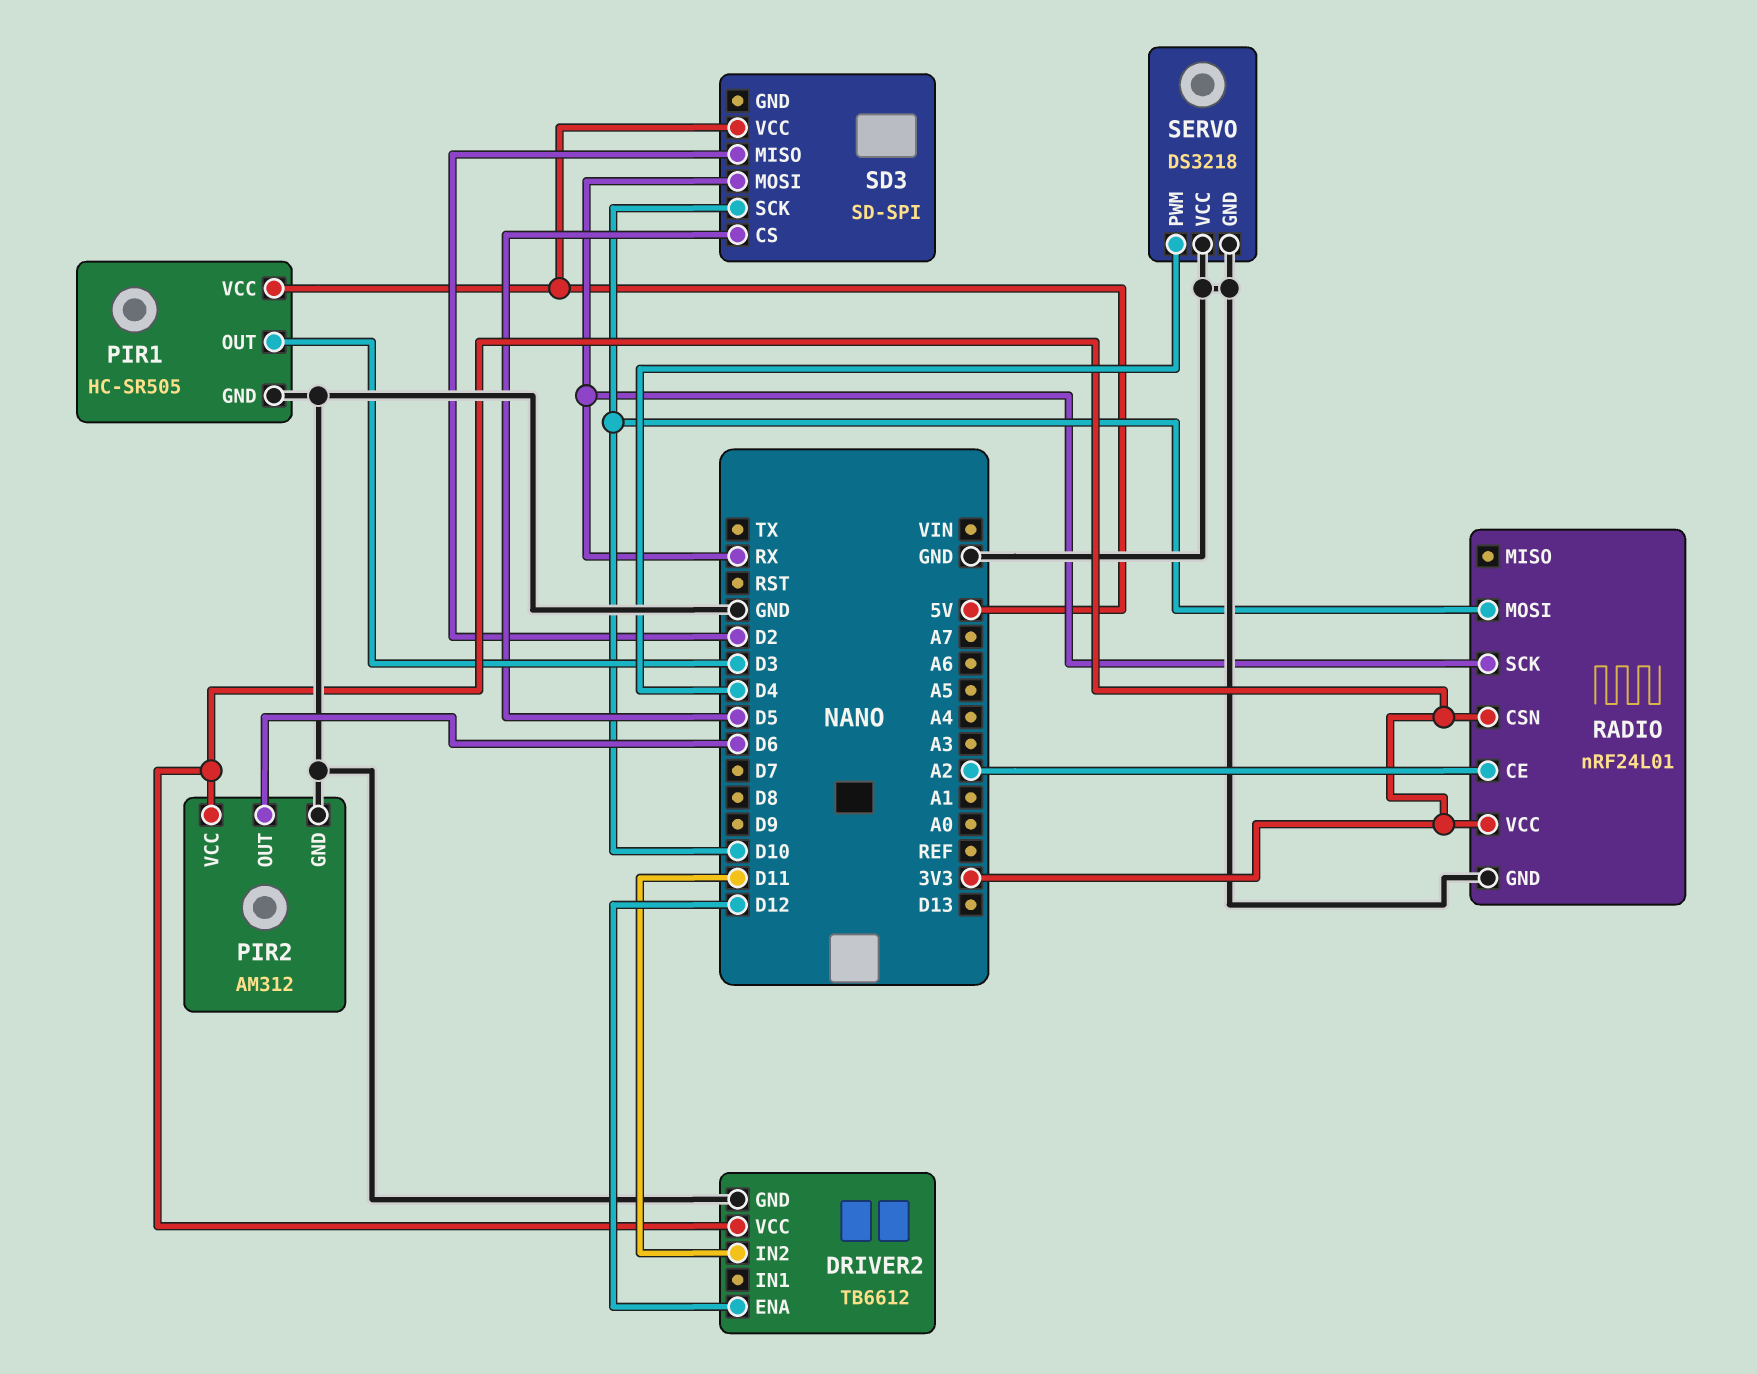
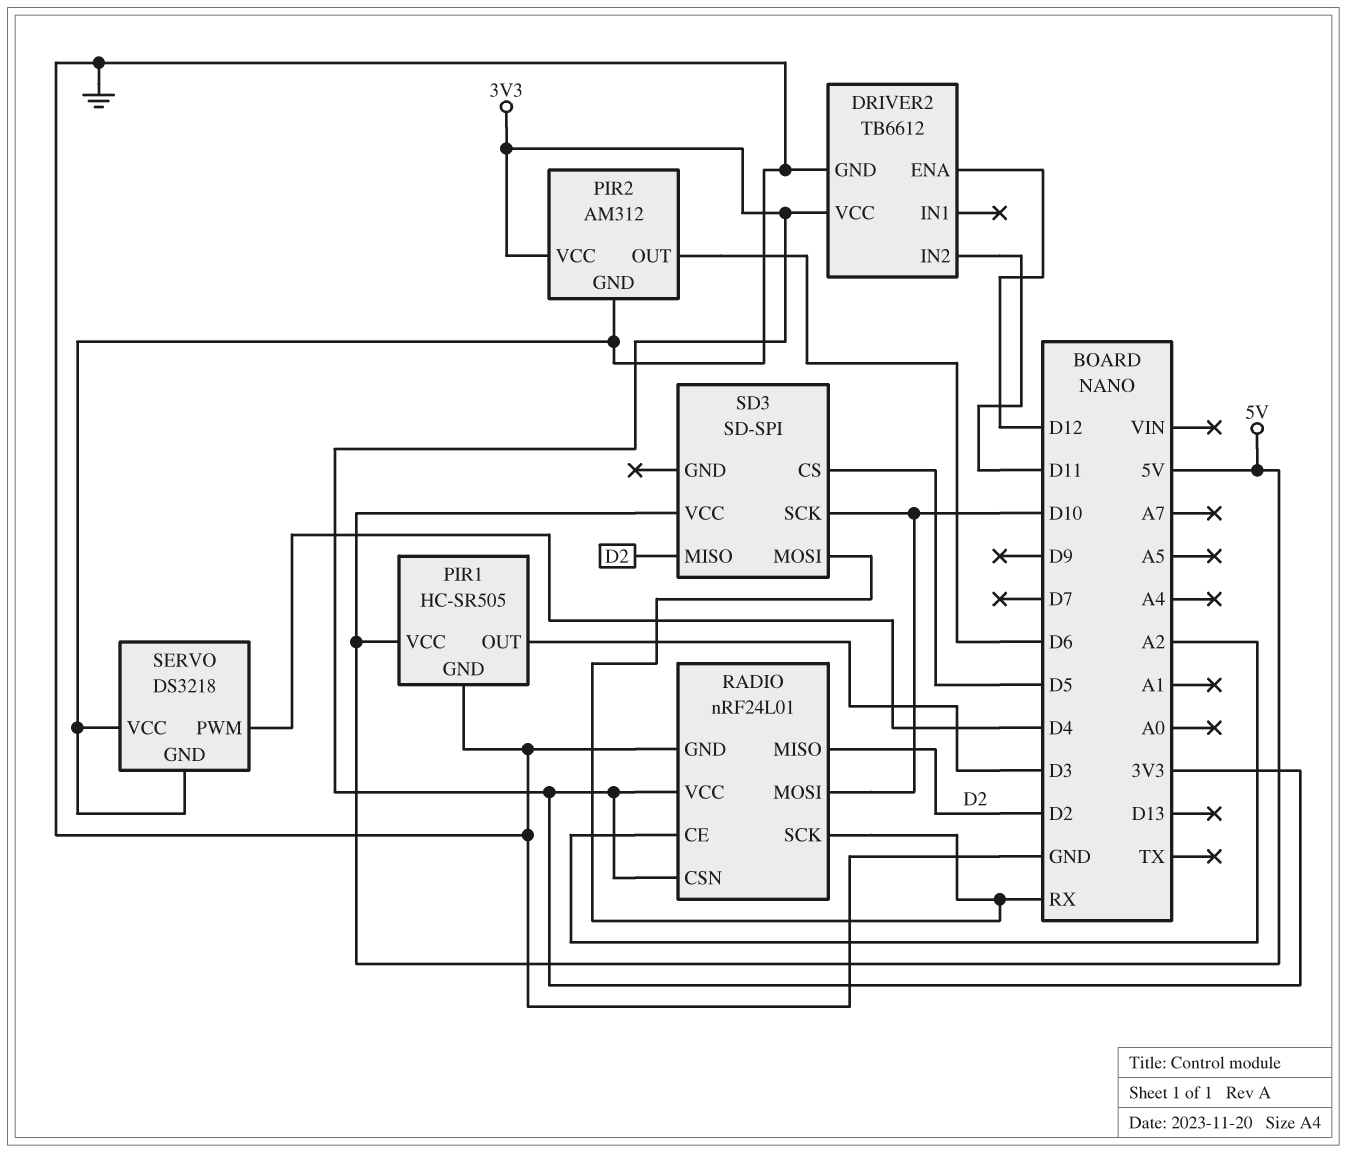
RADIO pin MISO: none -> D2

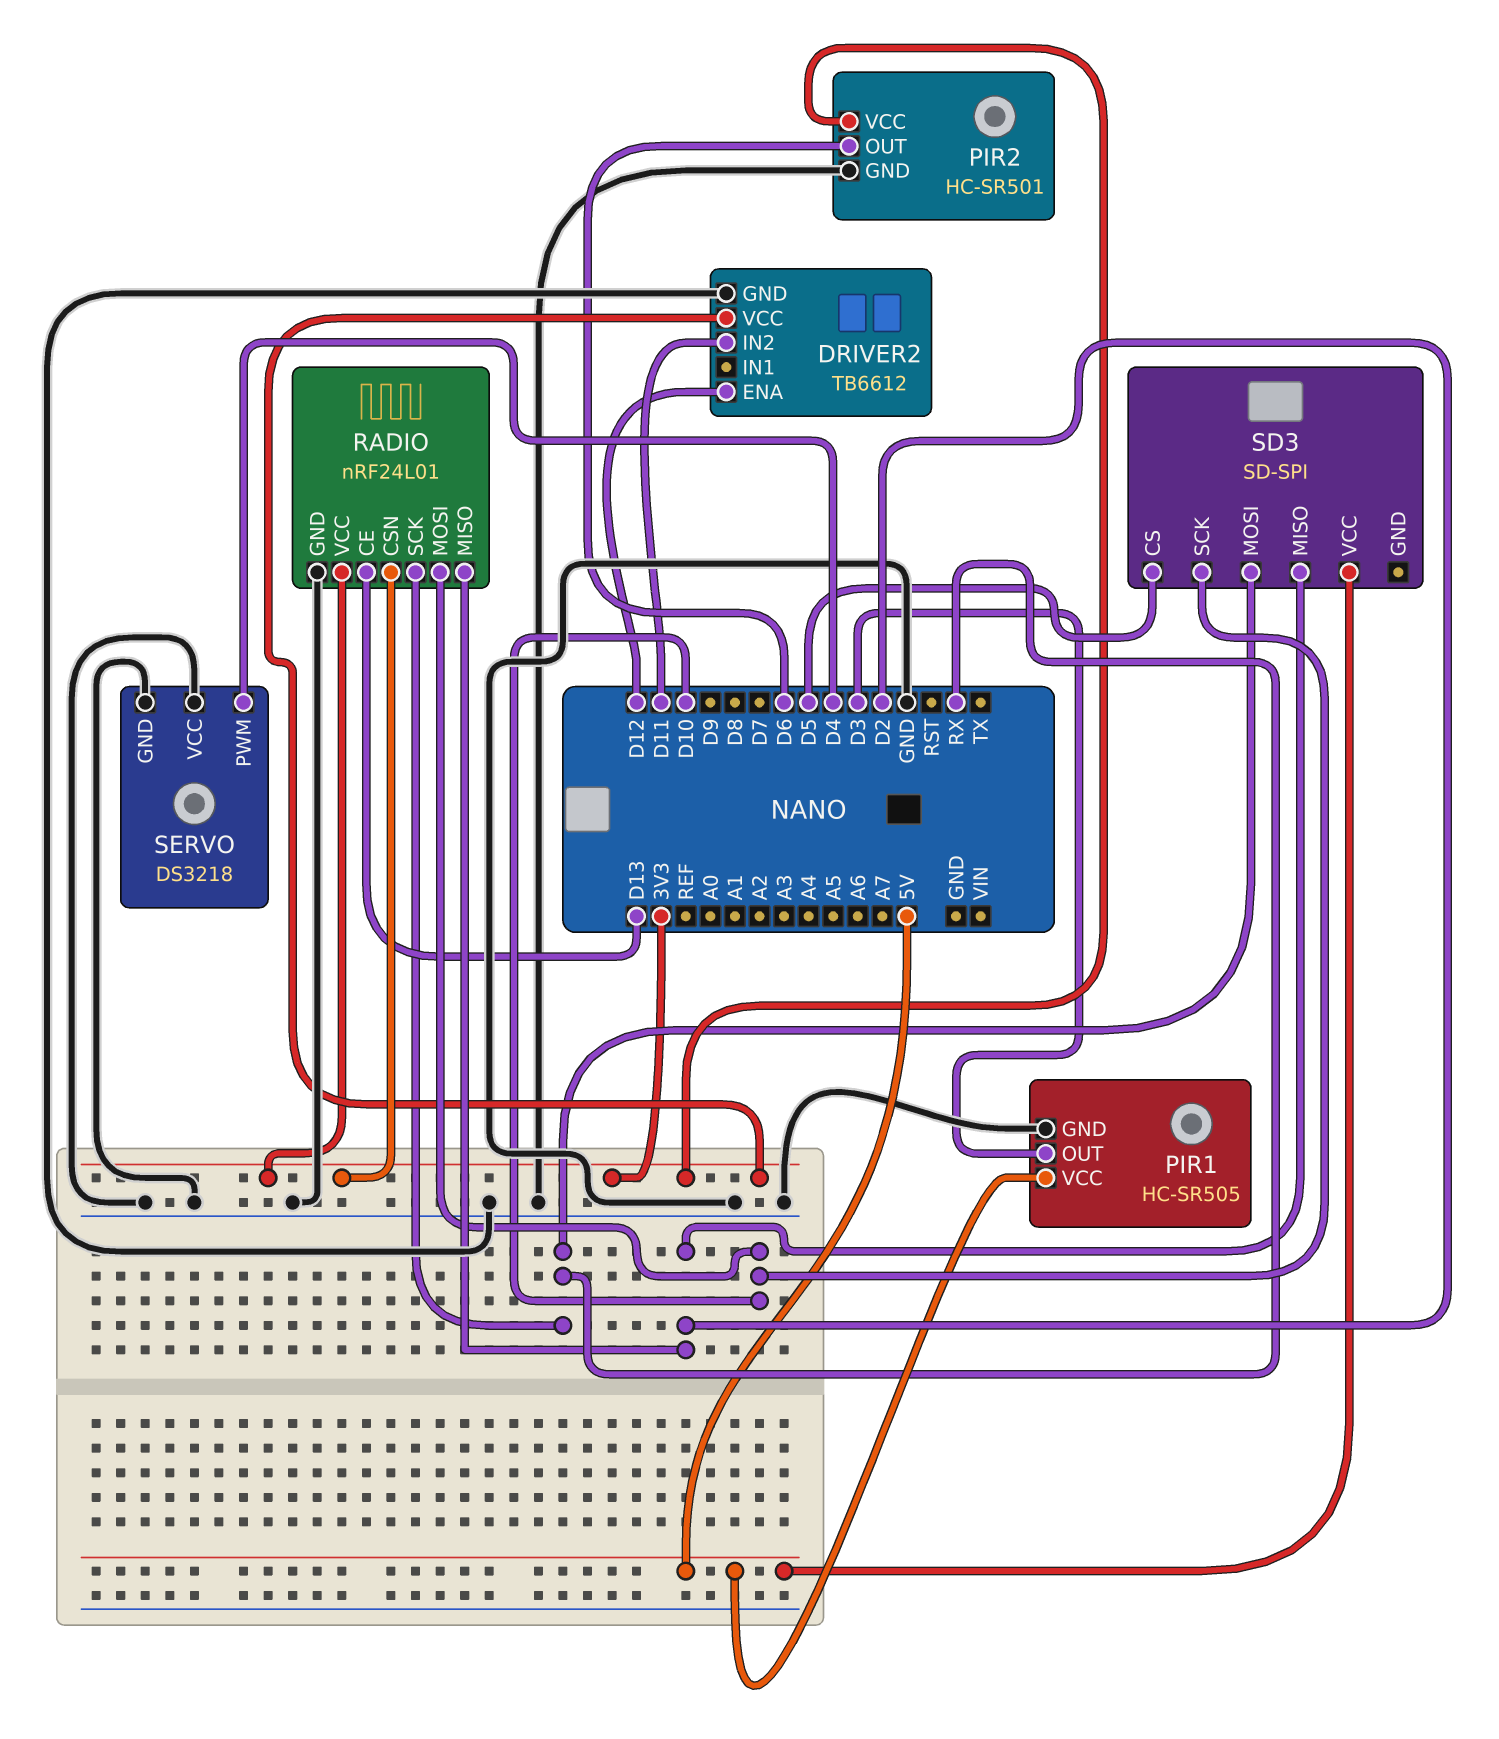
PIR2: AM312 -> HC-SR501
RADIO pin CE: A2 -> D13

